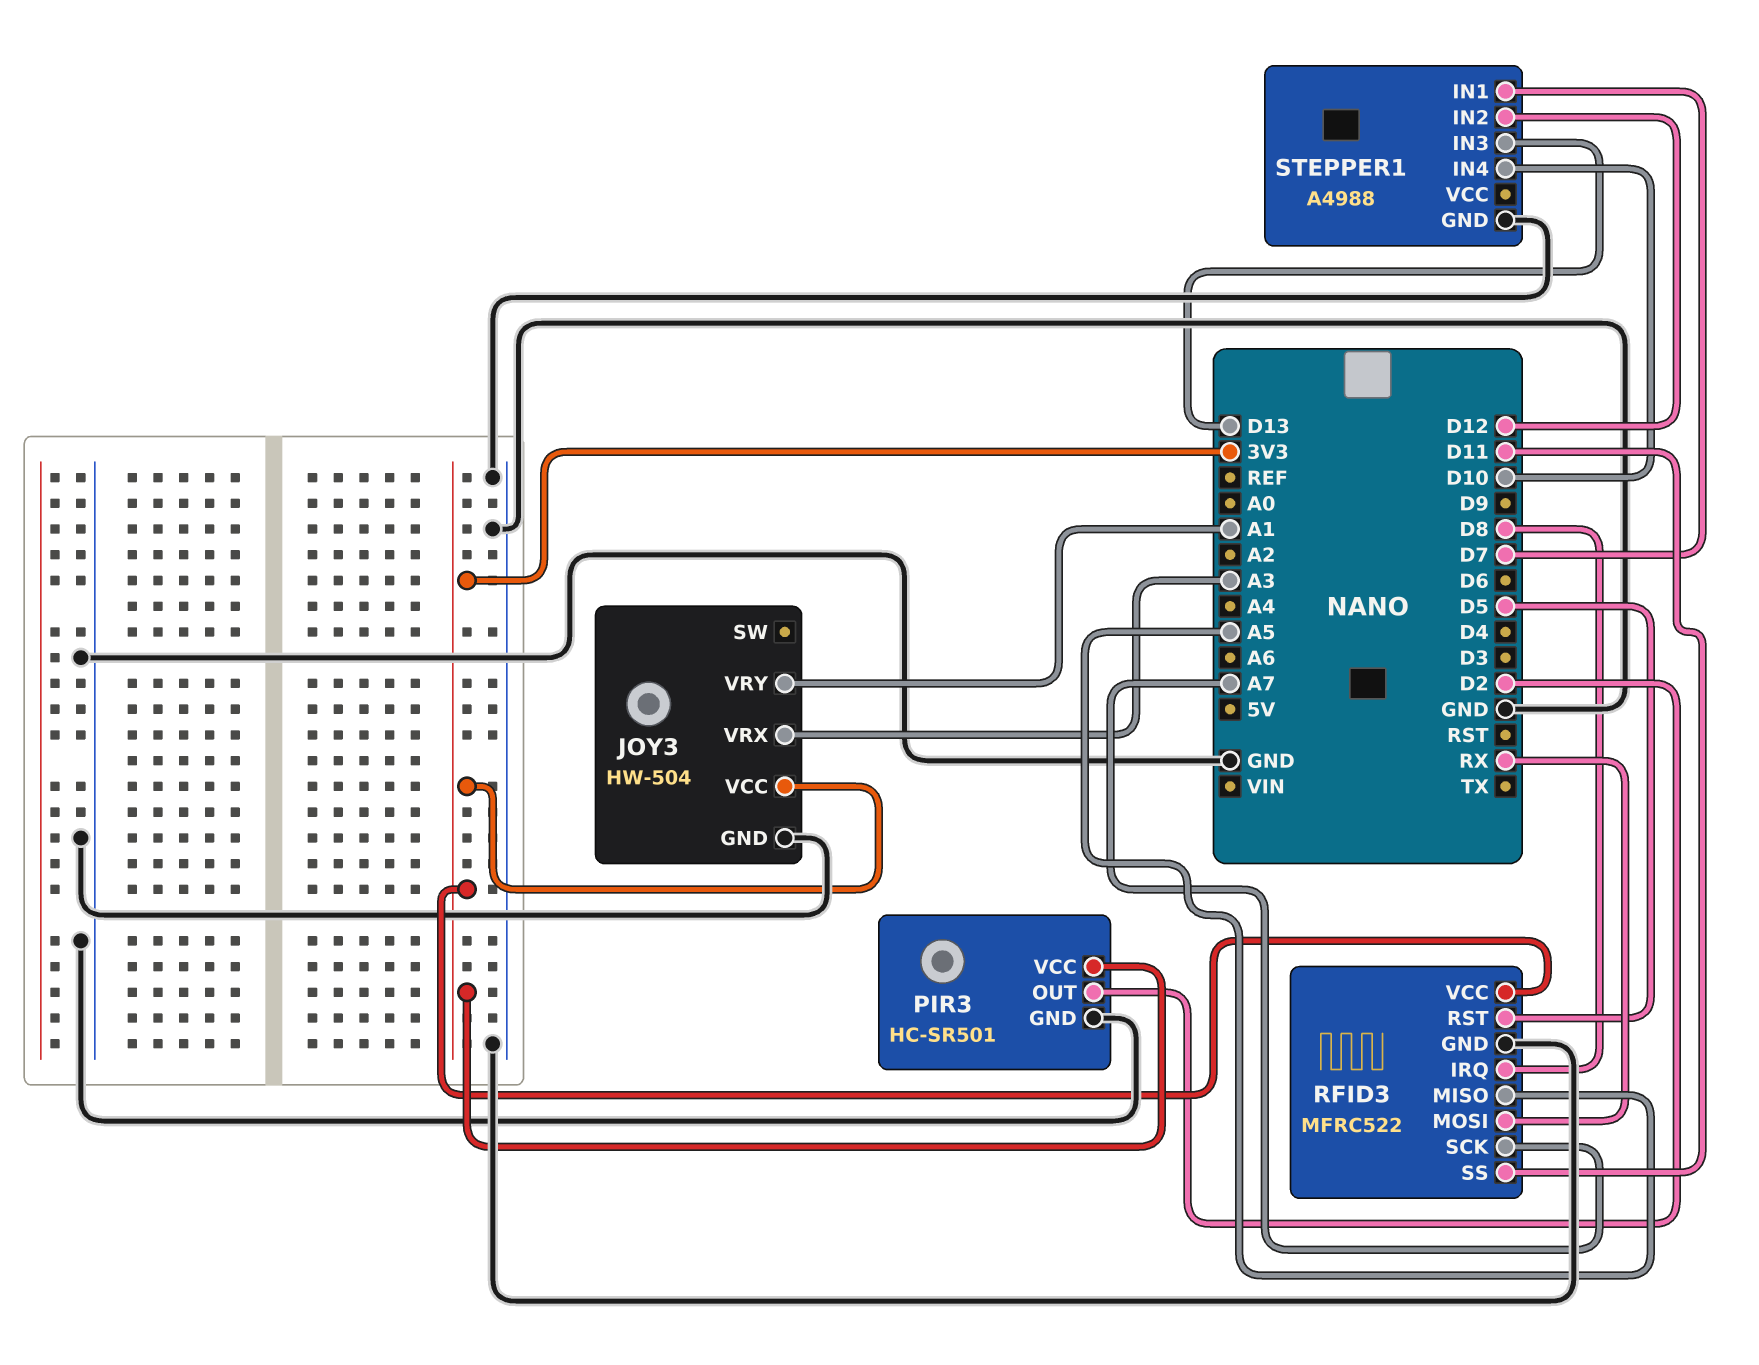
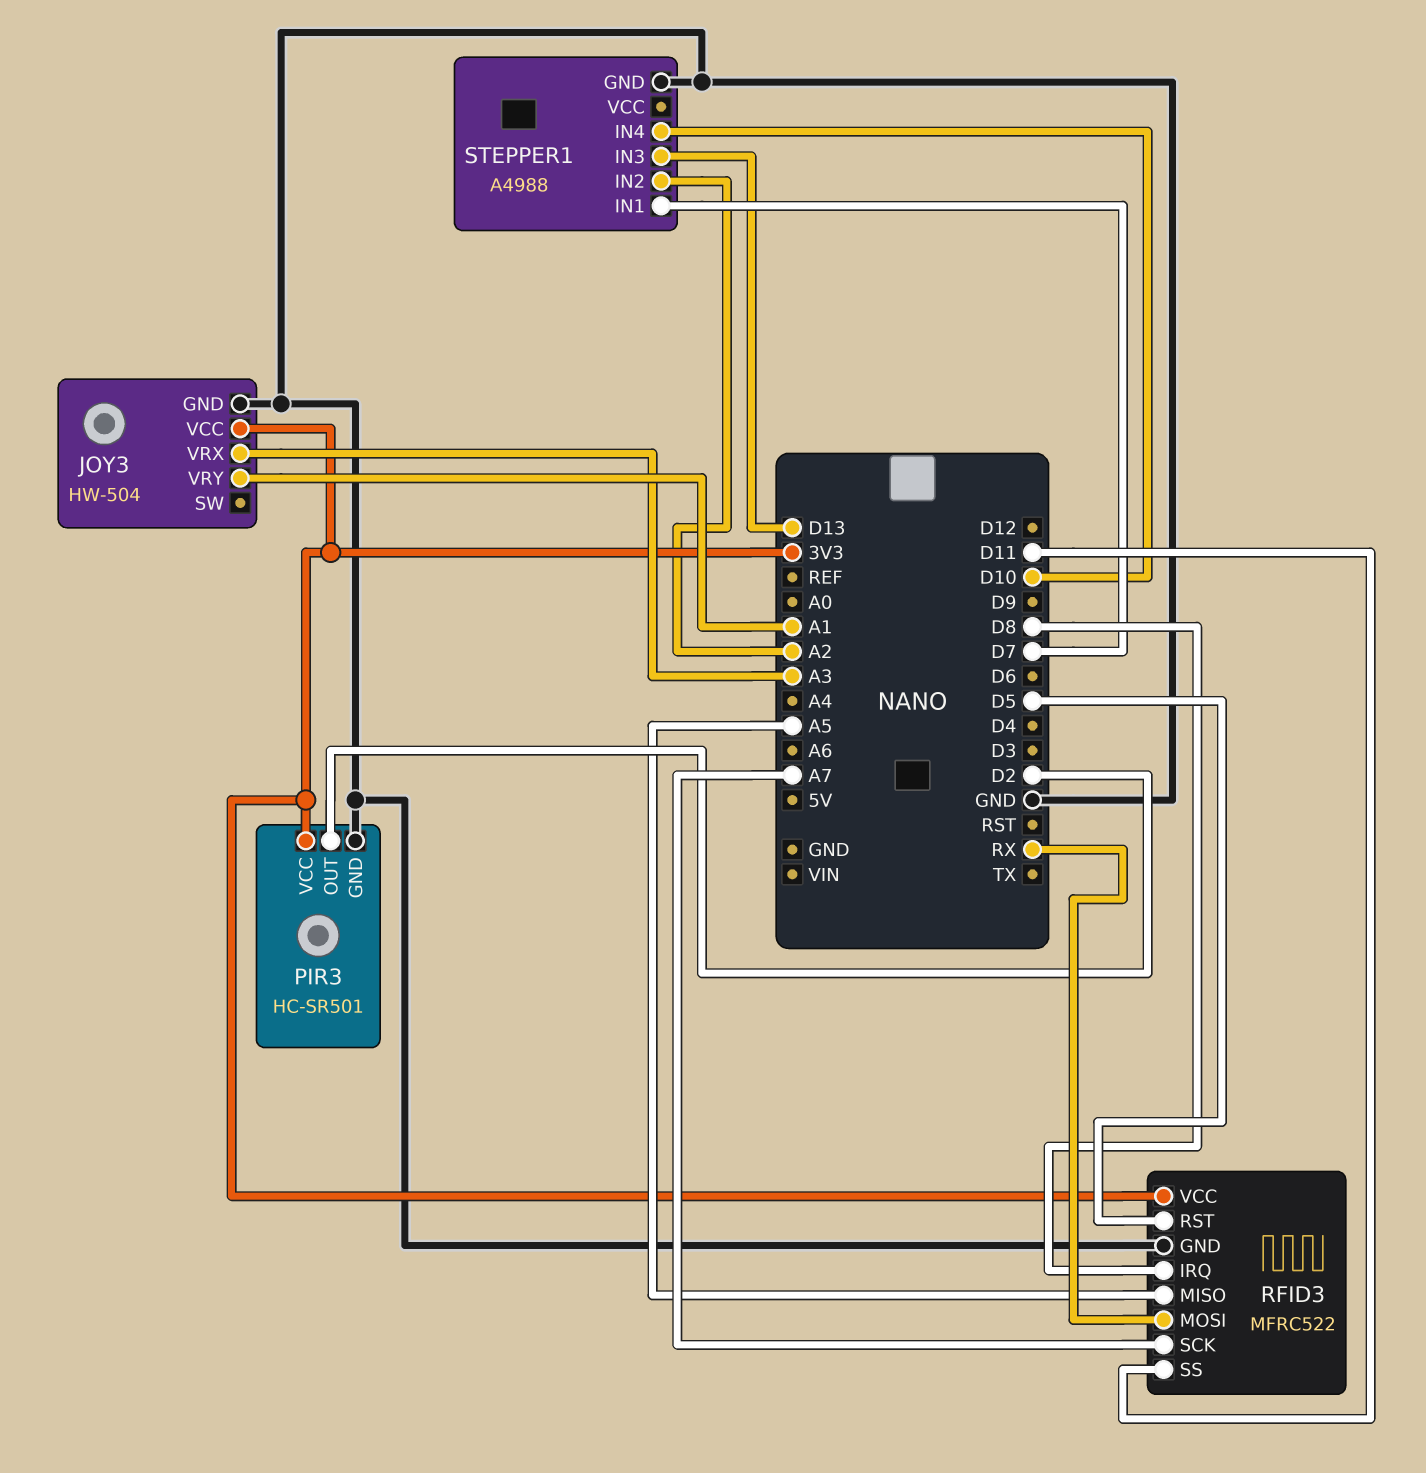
STEPPER1 pin IN2: D12 -> A2

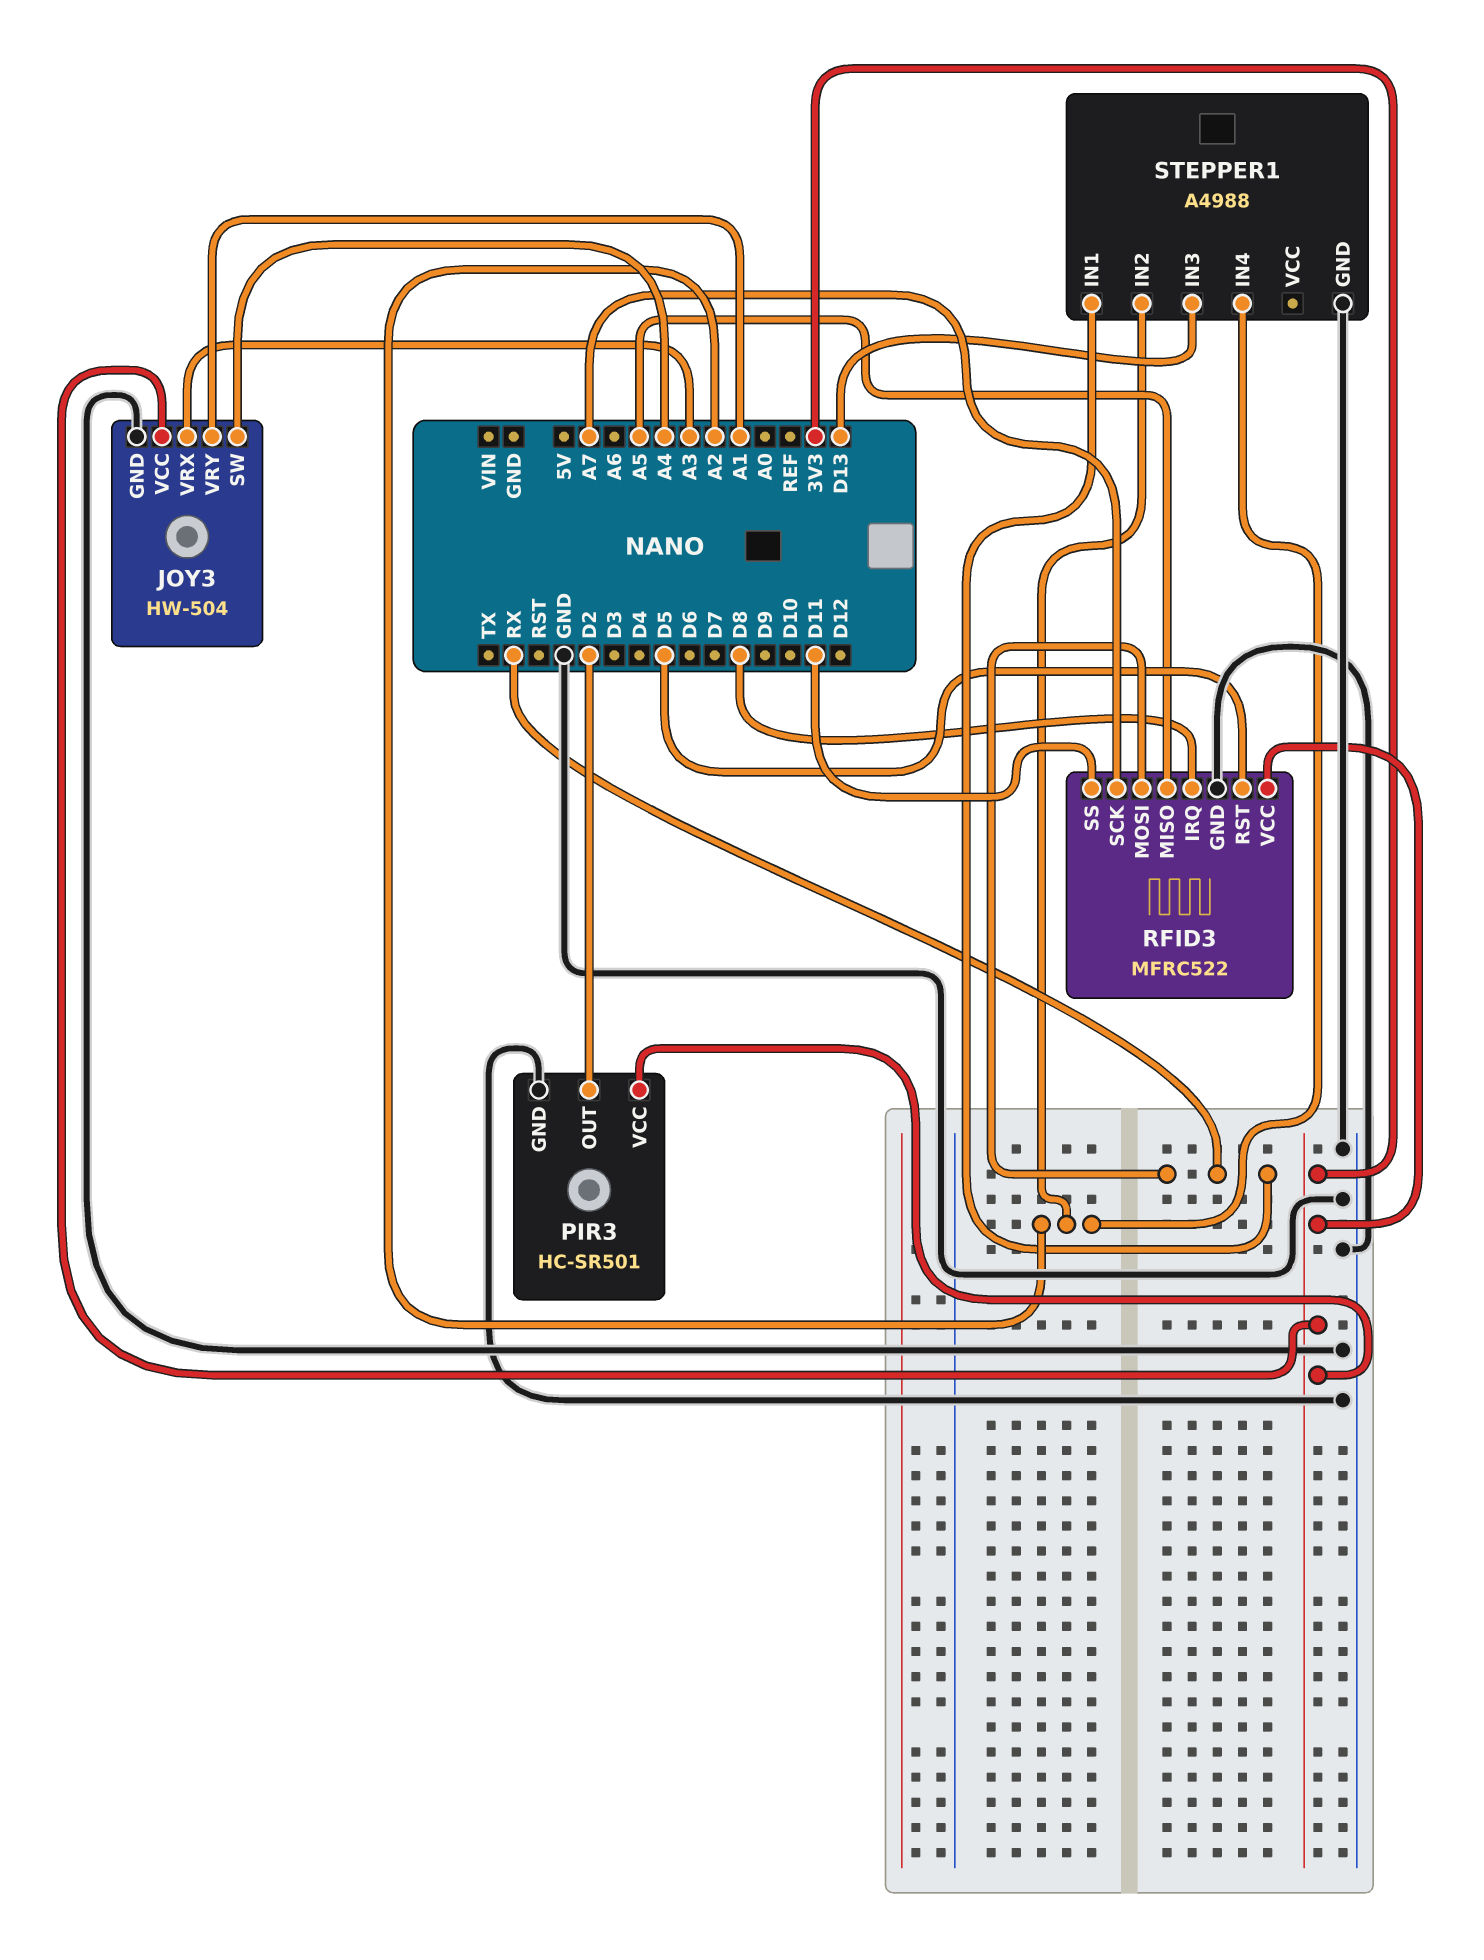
JOY3 pin SW: none -> A4
STEPPER1 pin IN1: D7 -> RX
STEPPER1 pin IN4: D10 -> A2

